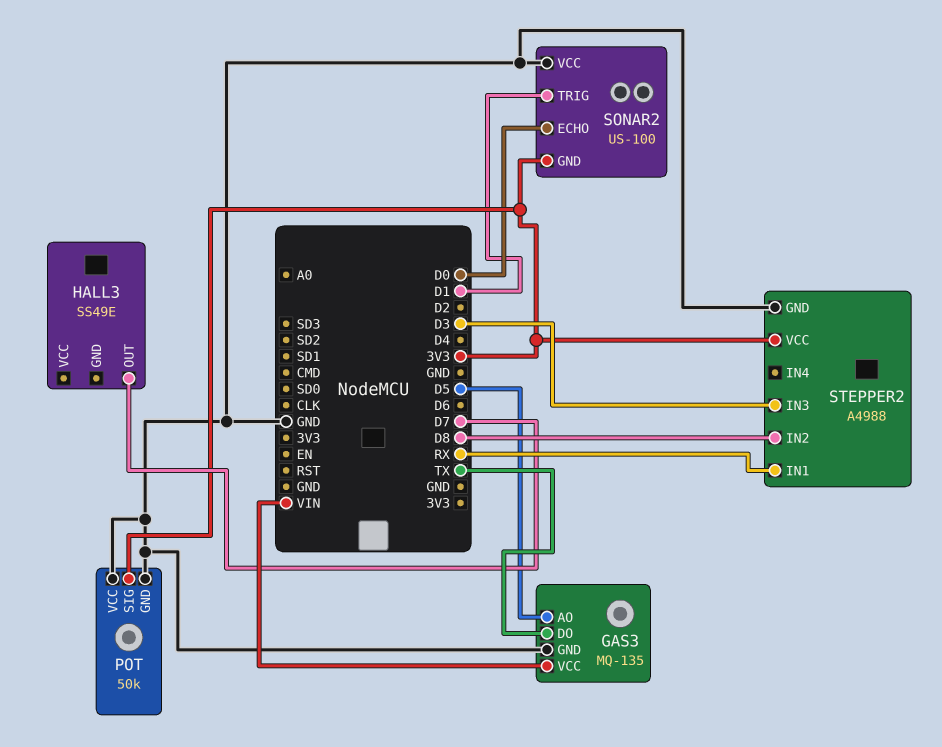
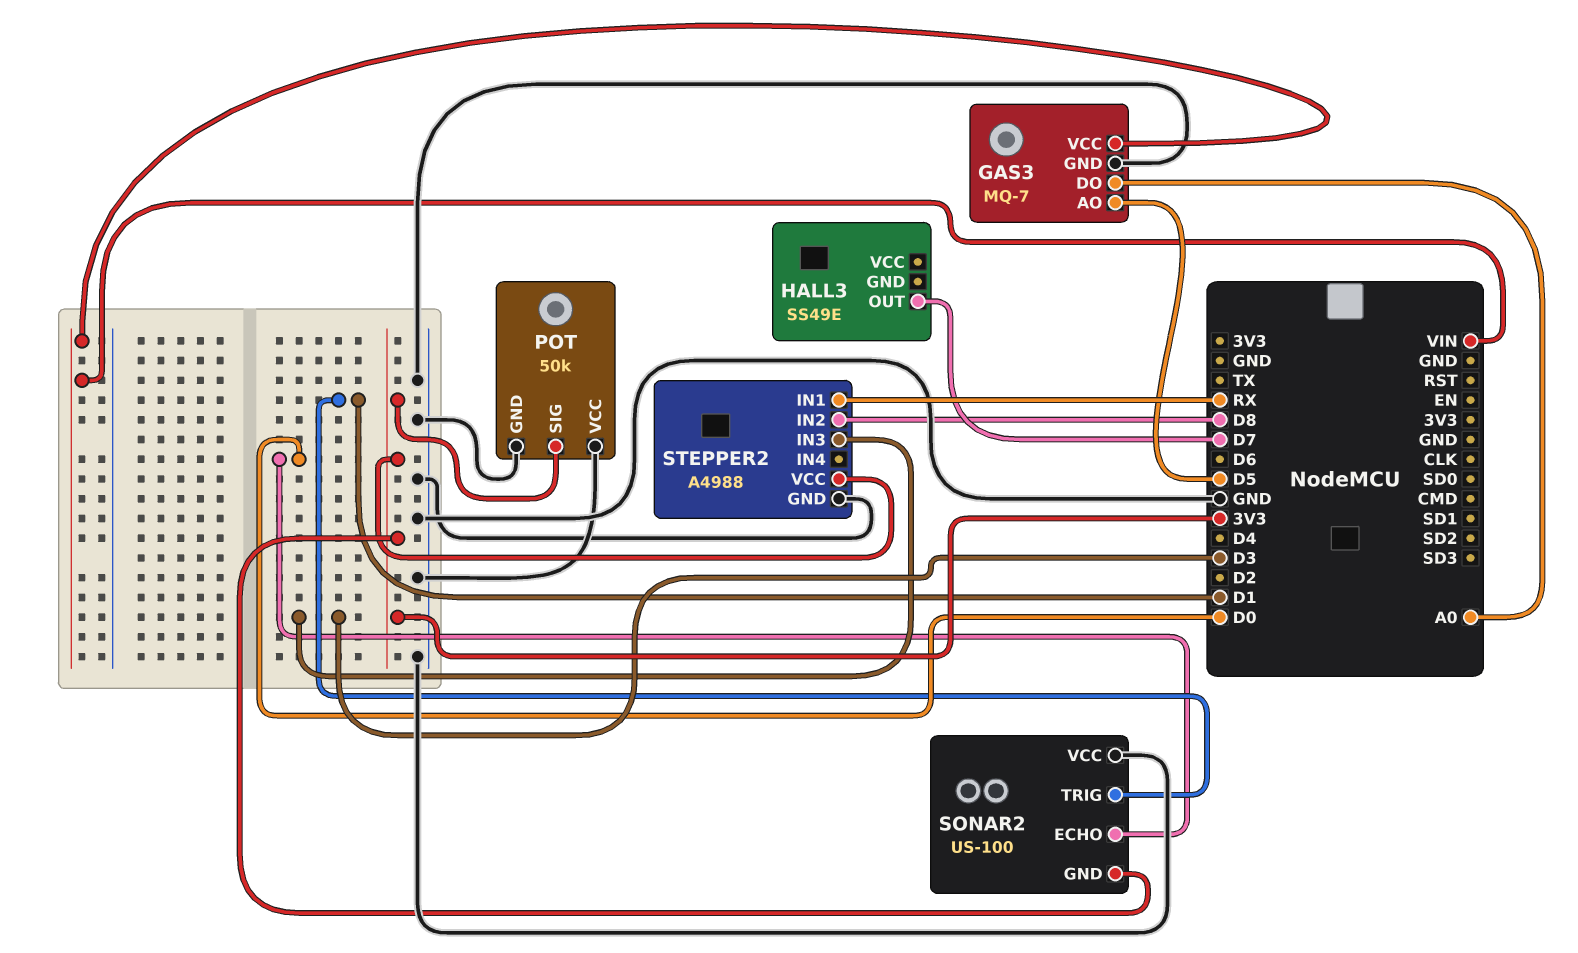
GAS3: MQ-135 -> MQ-7
GAS3 pin DO: TX -> A0

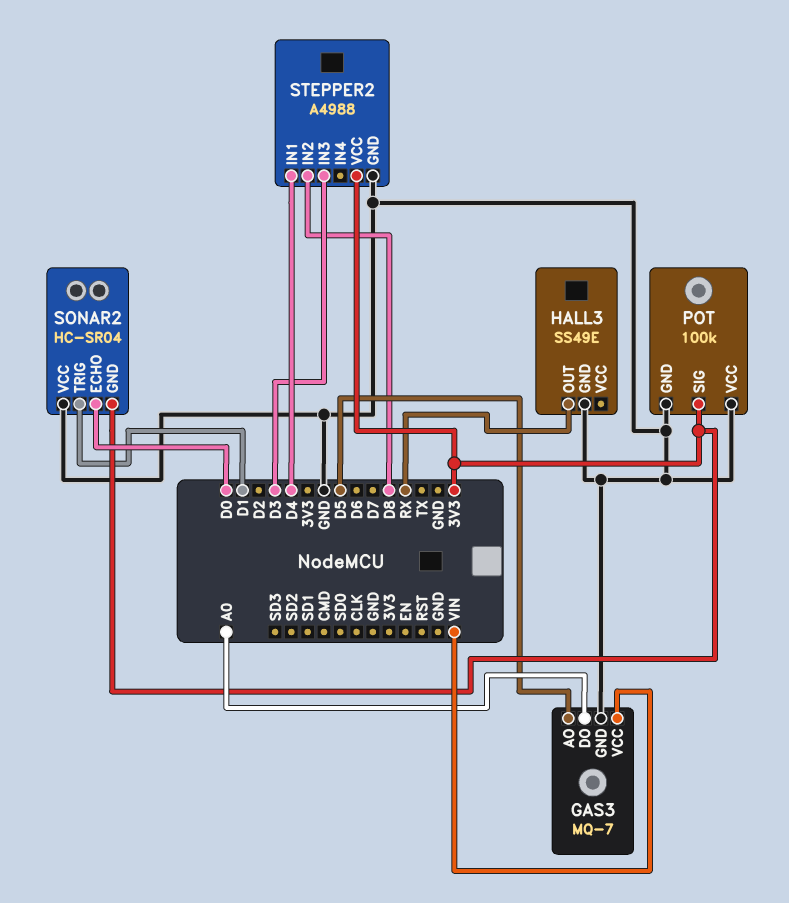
HALL3 pin GND: none -> GND
HALL3 pin OUT: D7 -> RX
POT: 50k -> 100k
SONAR2: US-100 -> HC-SR04
STEPPER2 pin IN1: RX -> D4

